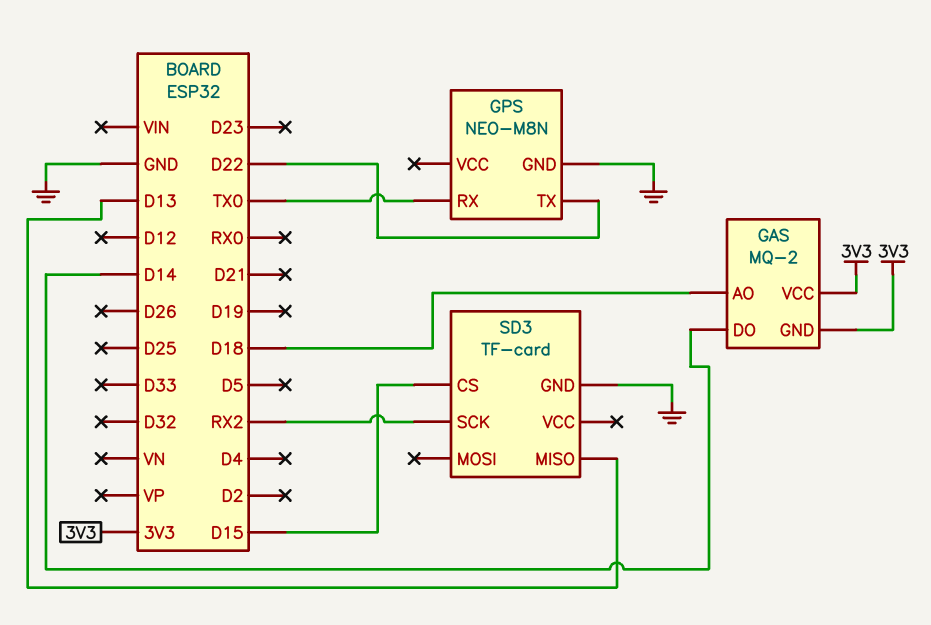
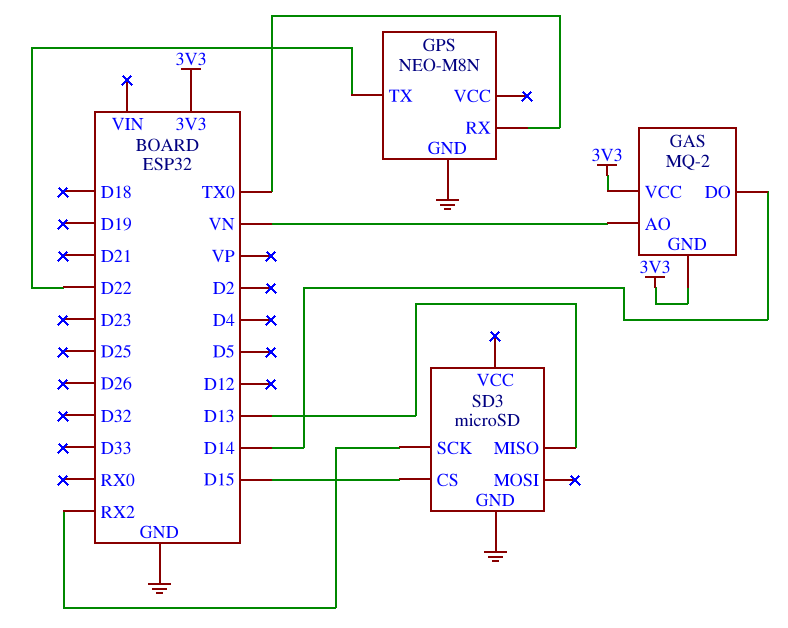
GAS pin AO: D18 -> VN
SD3: TF-card -> microSD

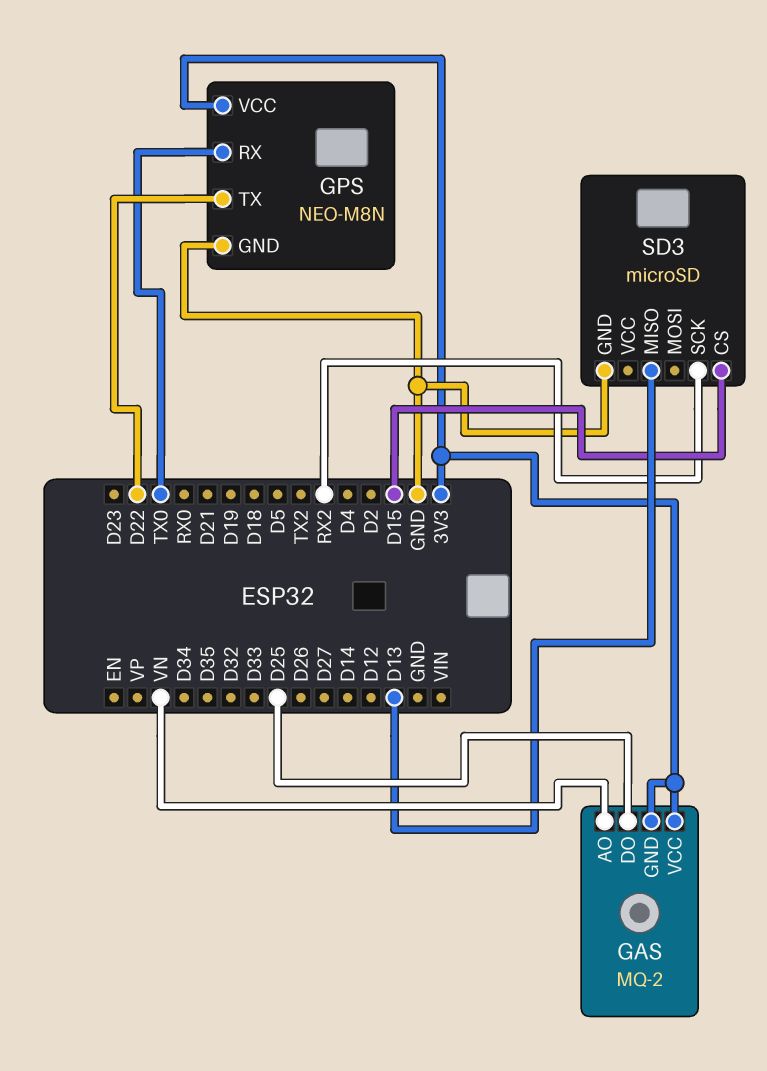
GAS pin DO: D14 -> D25
GPS pin VCC: none -> 3V3

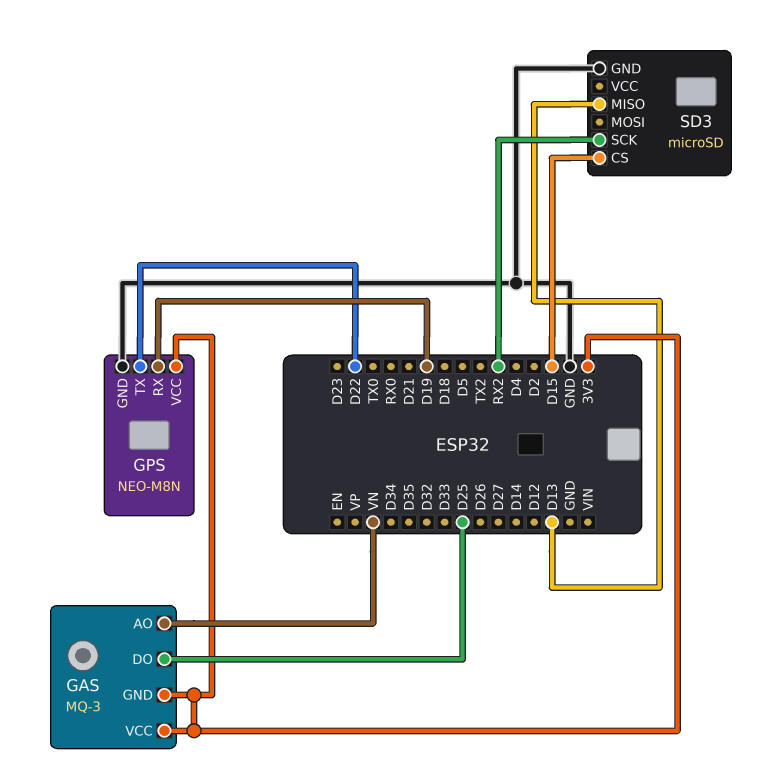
GAS: MQ-2 -> MQ-3
GPS pin RX: TX0 -> D19

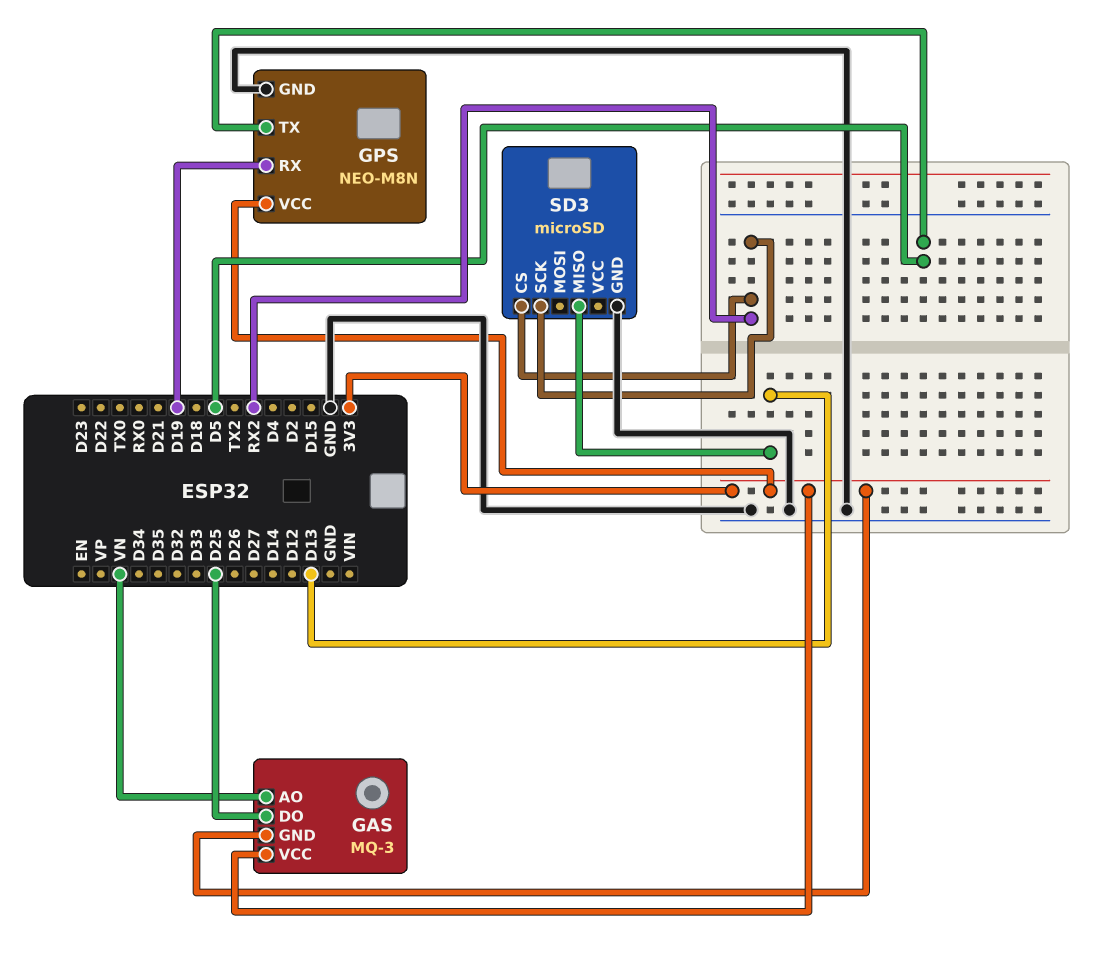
GPS pin TX: D22 -> D5
SD3 pin CS: D15 -> RX2

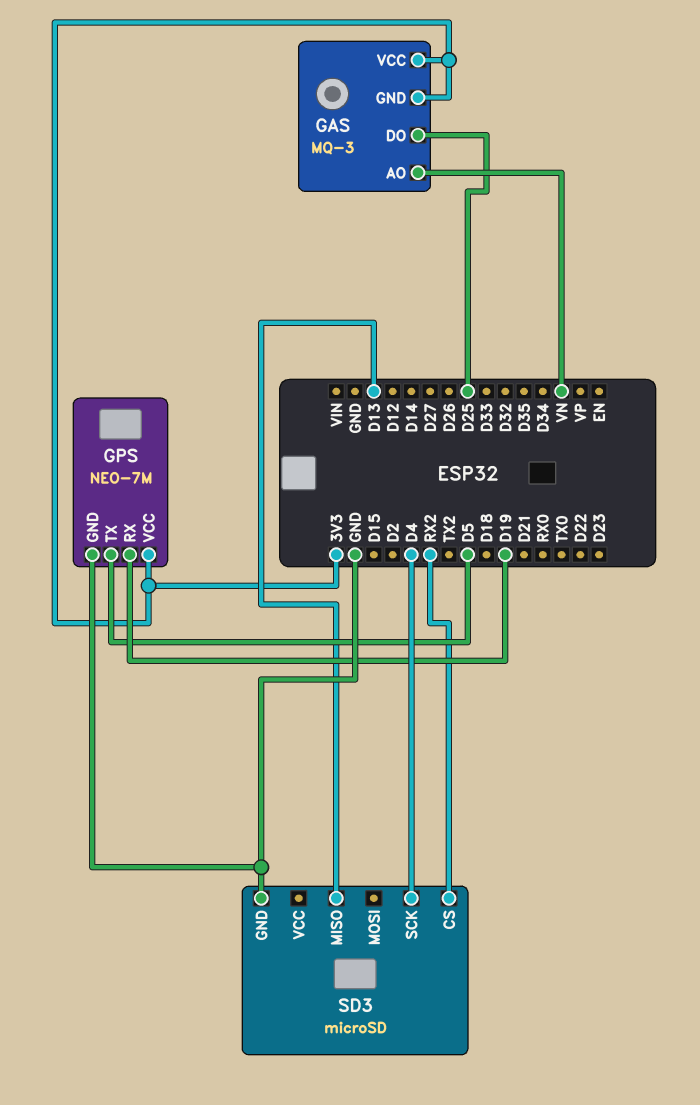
GPS: NEO-M8N -> NEO-7M
SD3 pin SCK: RX2 -> D4

